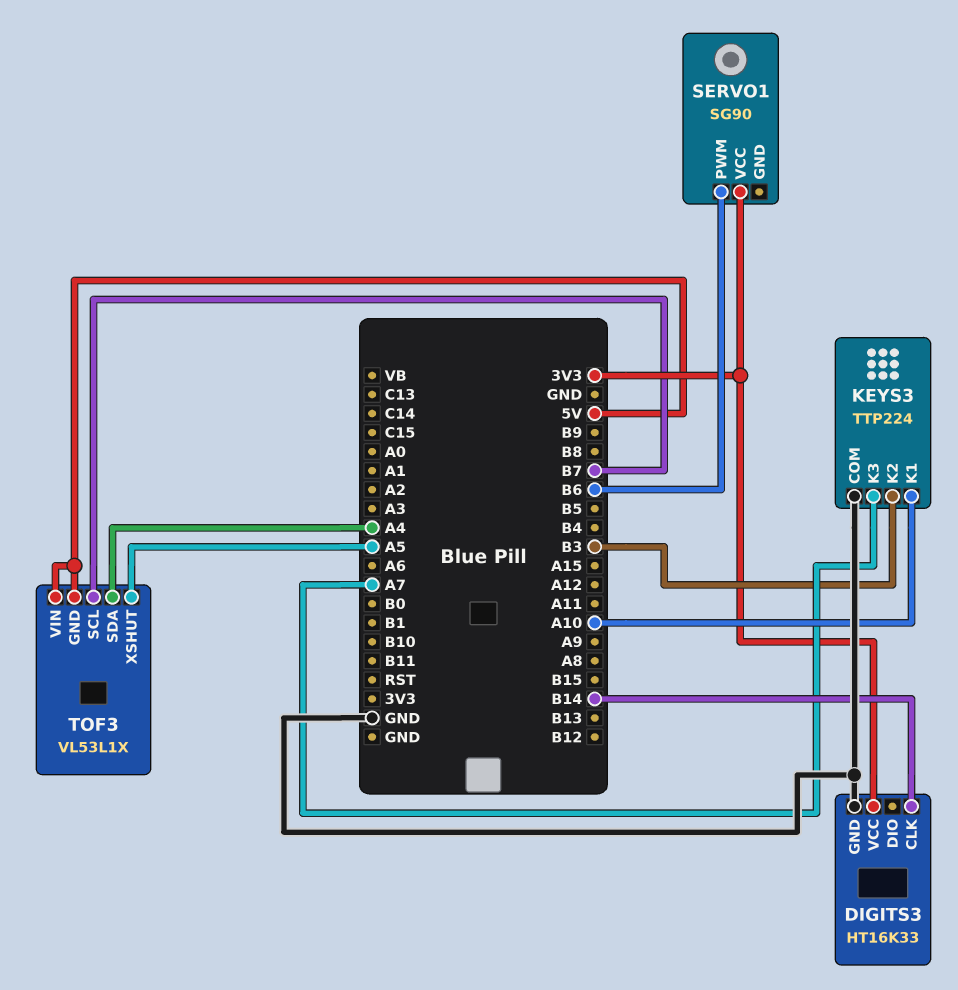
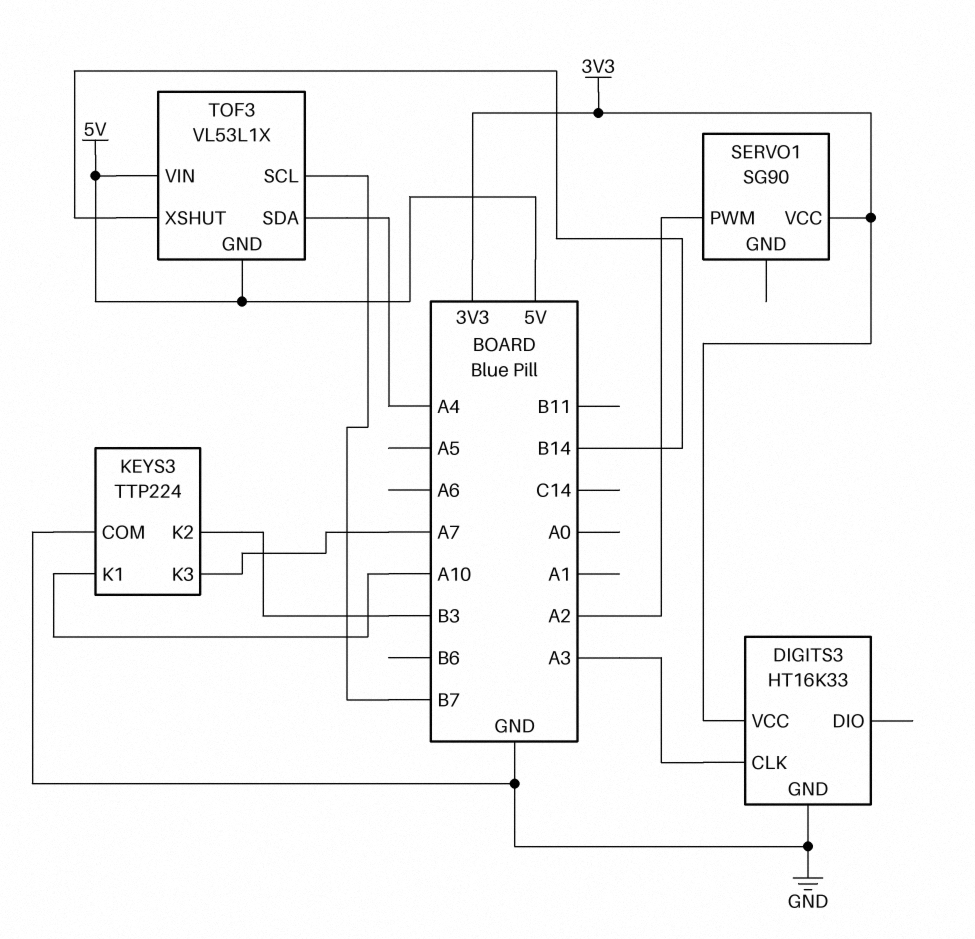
DIGITS3 pin CLK: B14 -> A3
SERVO1 pin PWM: B6 -> A2
TOF3 pin XSHUT: A5 -> B14

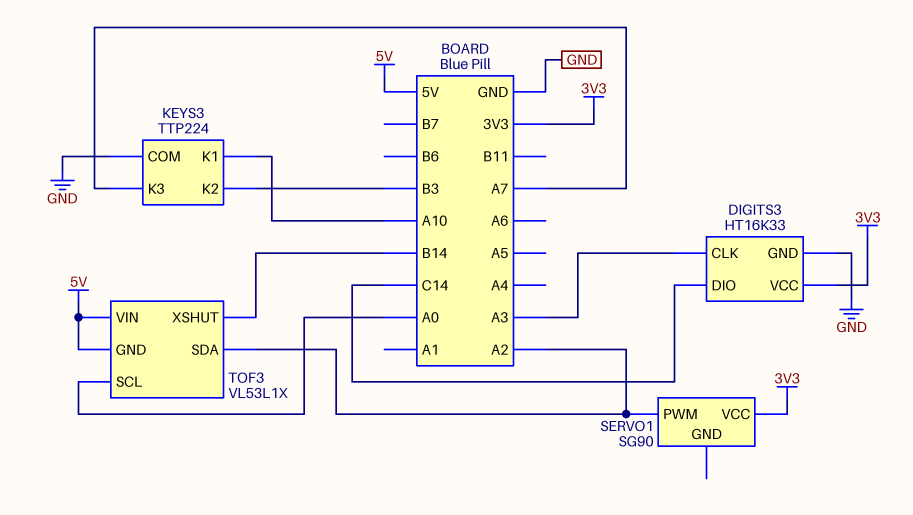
DIGITS3 pin DIO: none -> C14
TOF3 pin SCL: B7 -> A0
TOF3 pin SDA: A4 -> A2

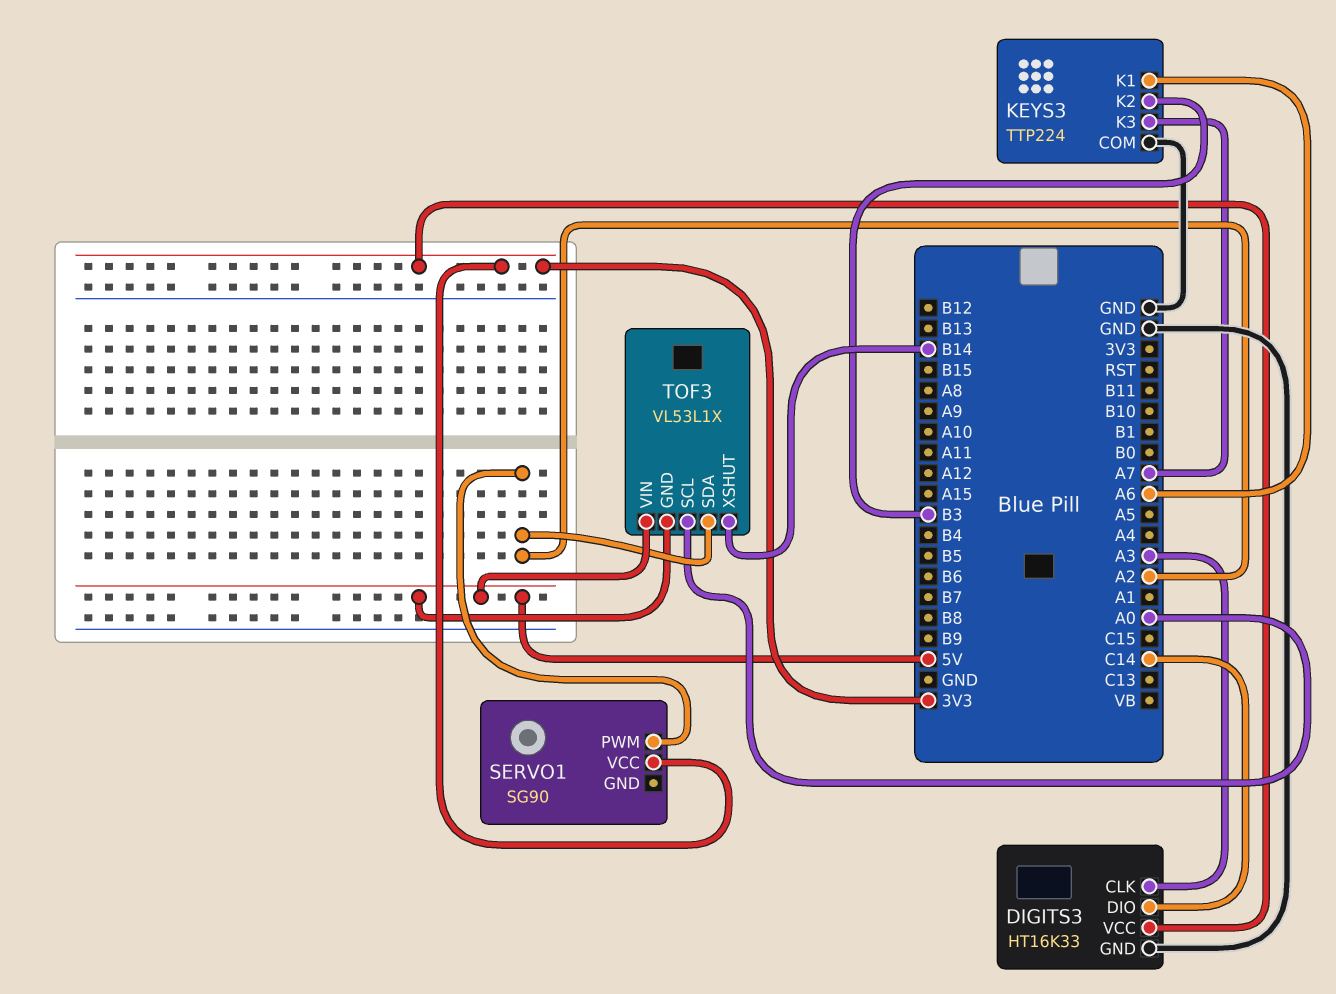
KEYS3 pin K1: A10 -> A6

